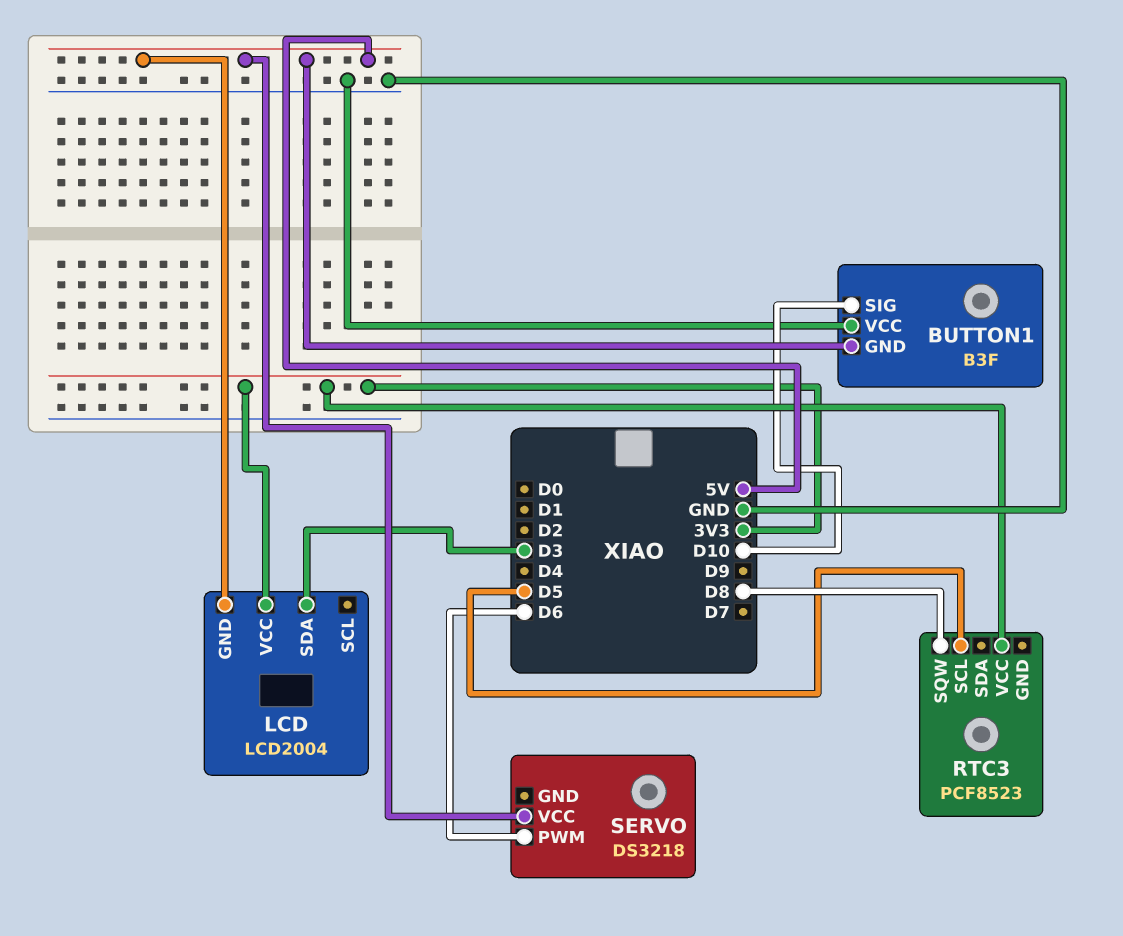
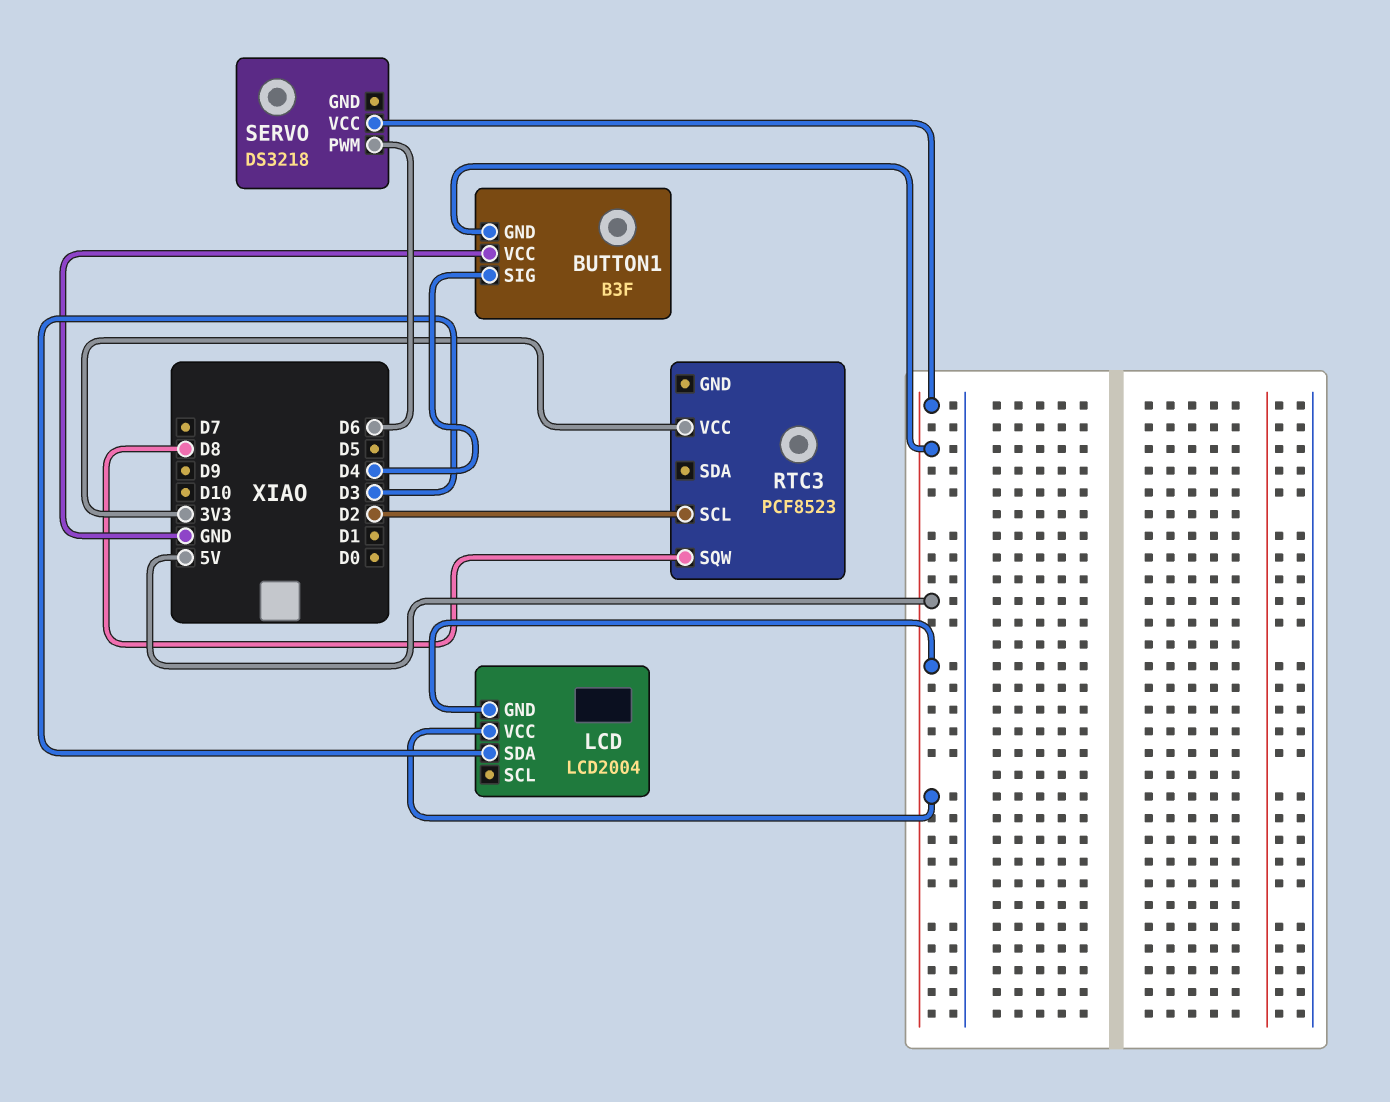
BUTTON1 pin SIG: D10 -> D4
LCD pin VCC: 3V3 -> 5V
RTC3 pin SCL: D5 -> D2

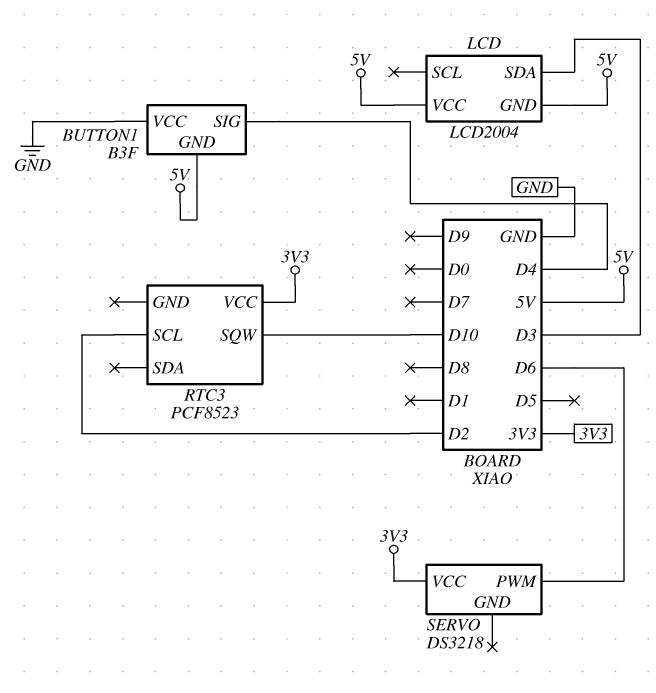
RTC3 pin SQW: D8 -> D10
SERVO pin VCC: 5V -> 3V3

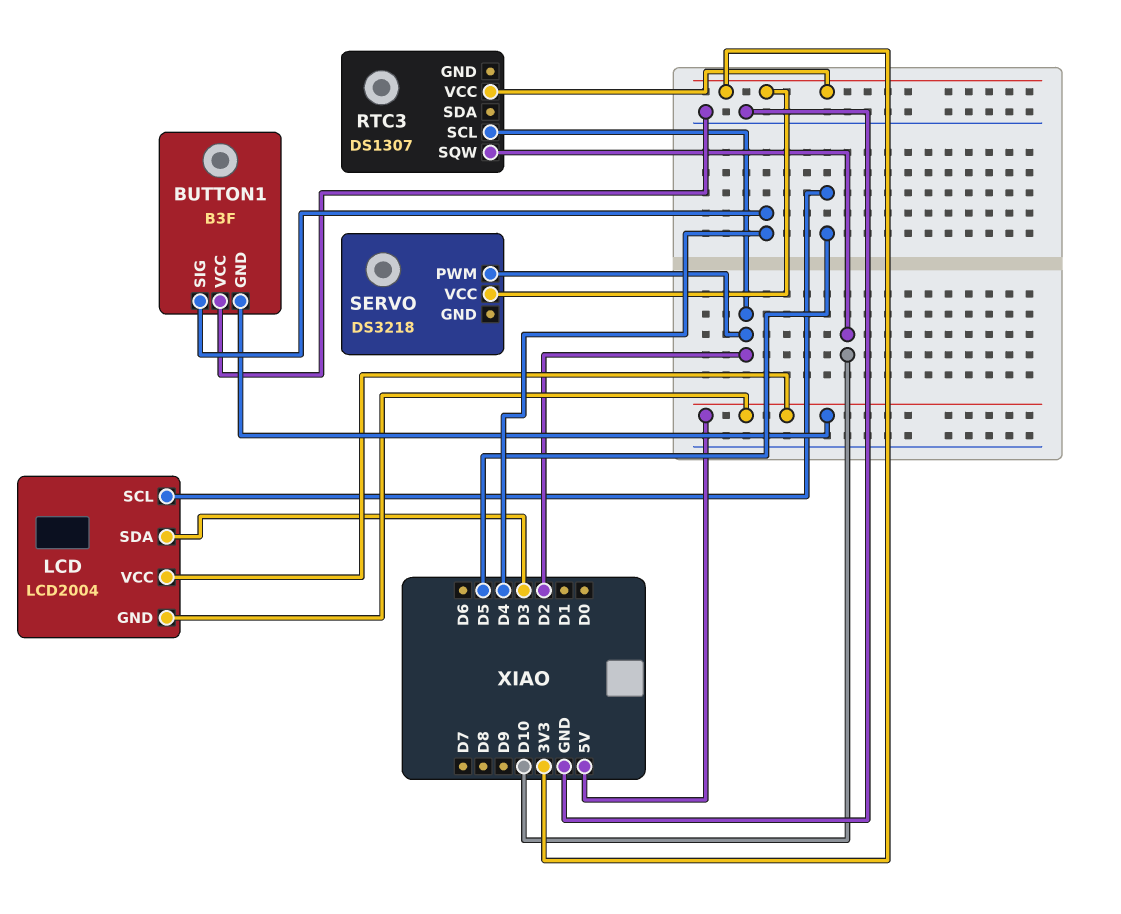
LCD pin SCL: none -> D5
RTC3: PCF8523 -> DS1307
SERVO pin PWM: D6 -> D2

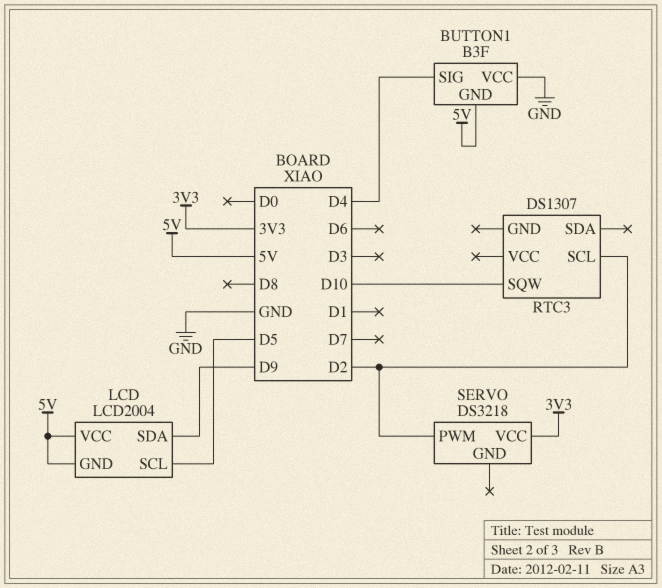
LCD pin SDA: D3 -> D9
RTC3 pin VCC: 3V3 -> none

